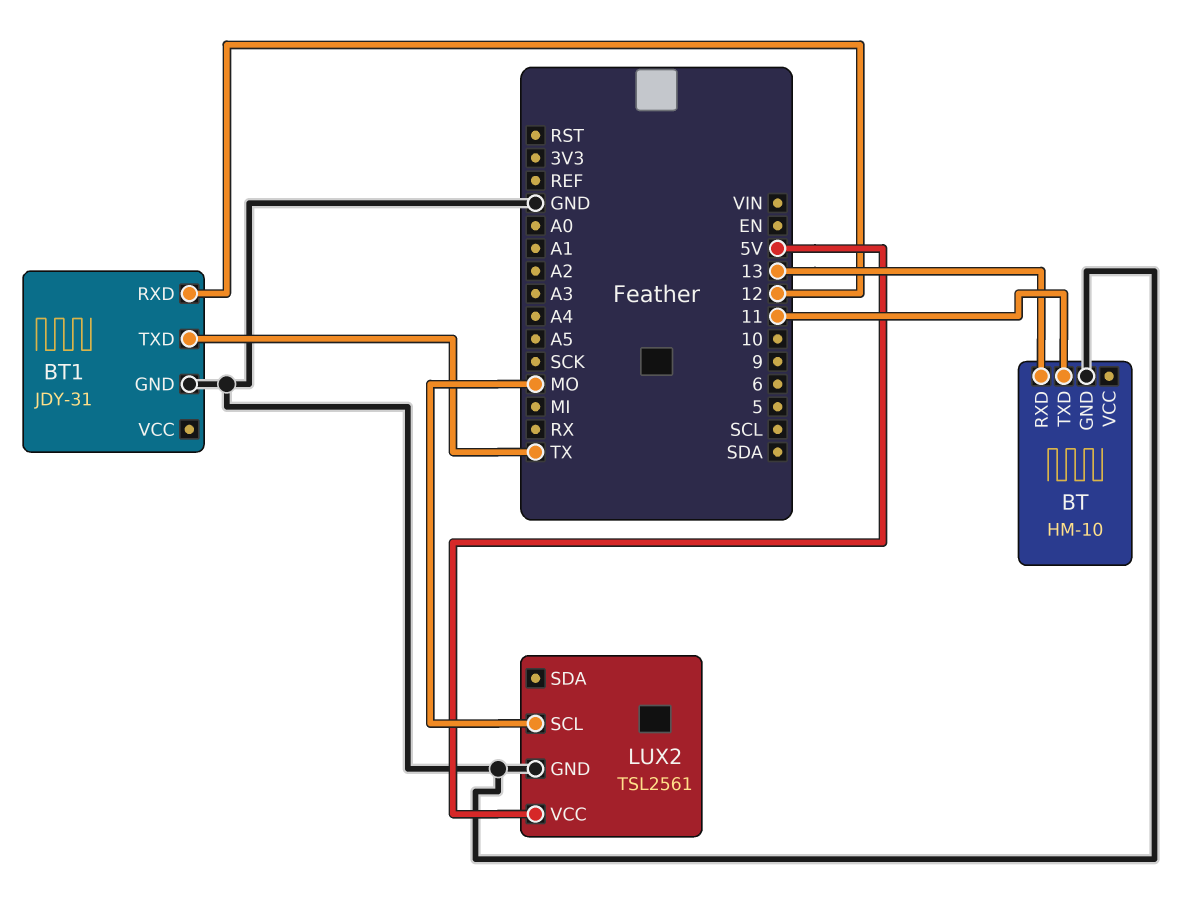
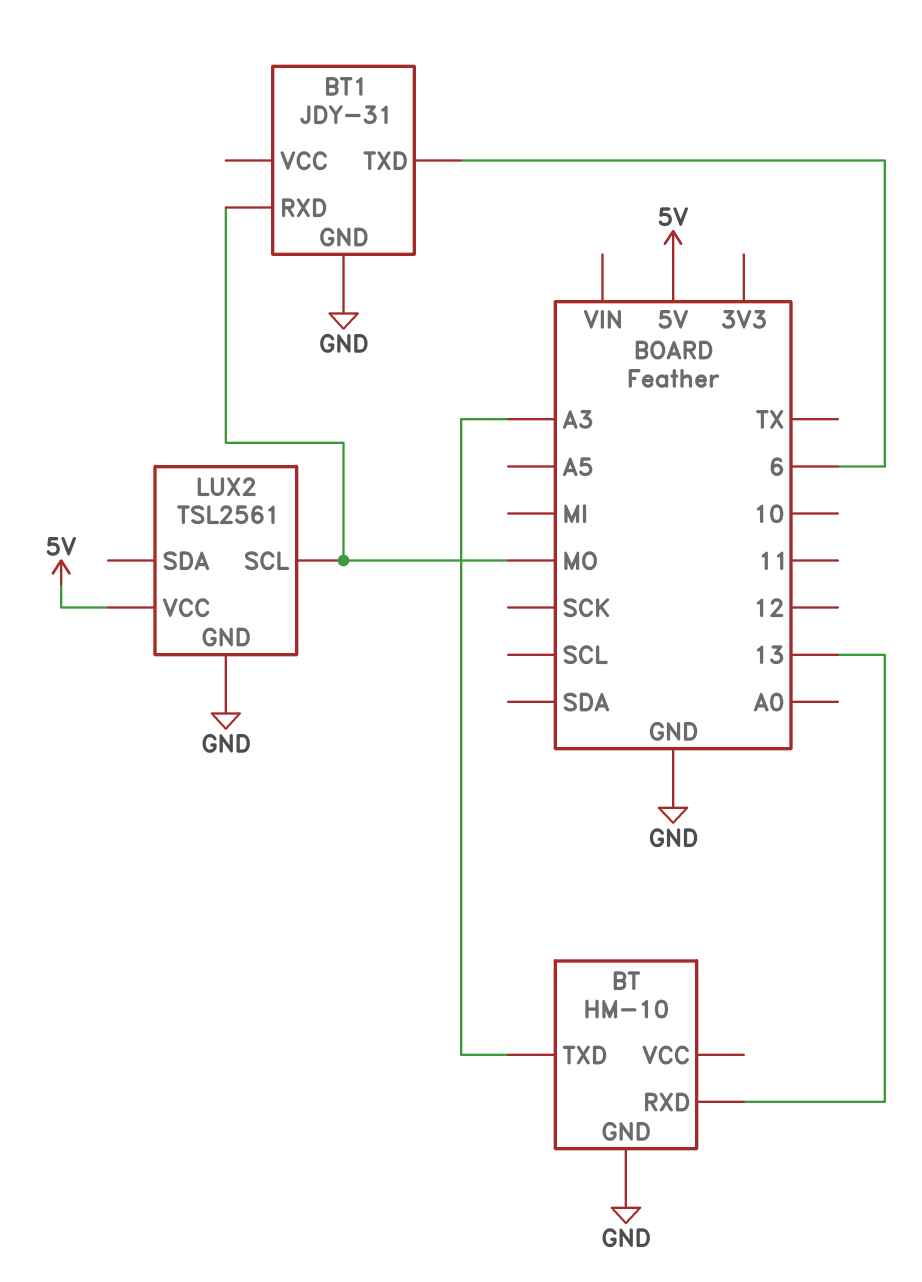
BT pin TXD: 11 -> A3
BT1 pin RXD: 12 -> MO
BT1 pin TXD: TX -> 6

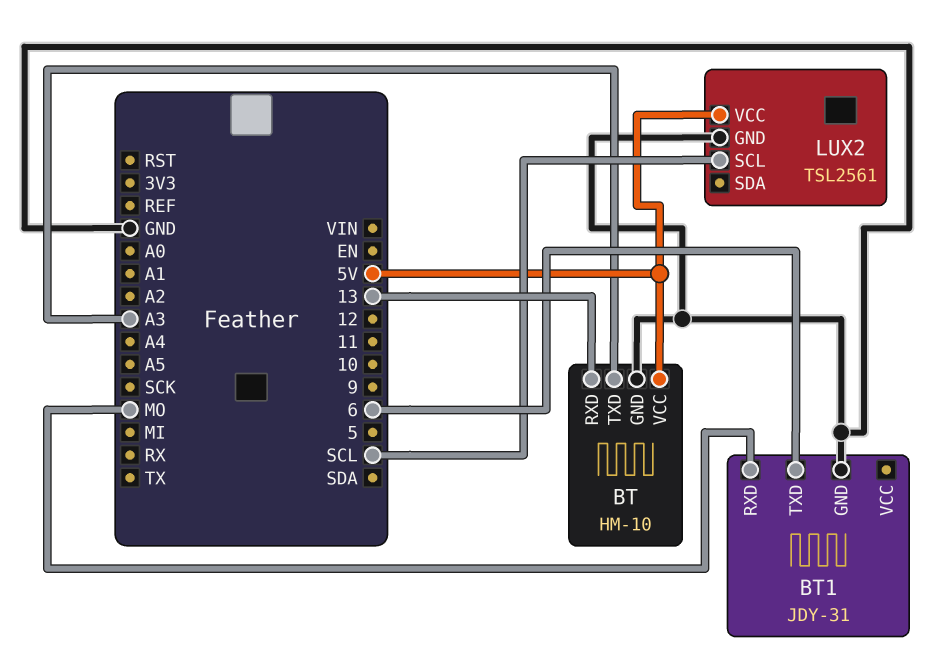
BT pin VCC: none -> 5V
LUX2 pin SCL: MO -> SCL

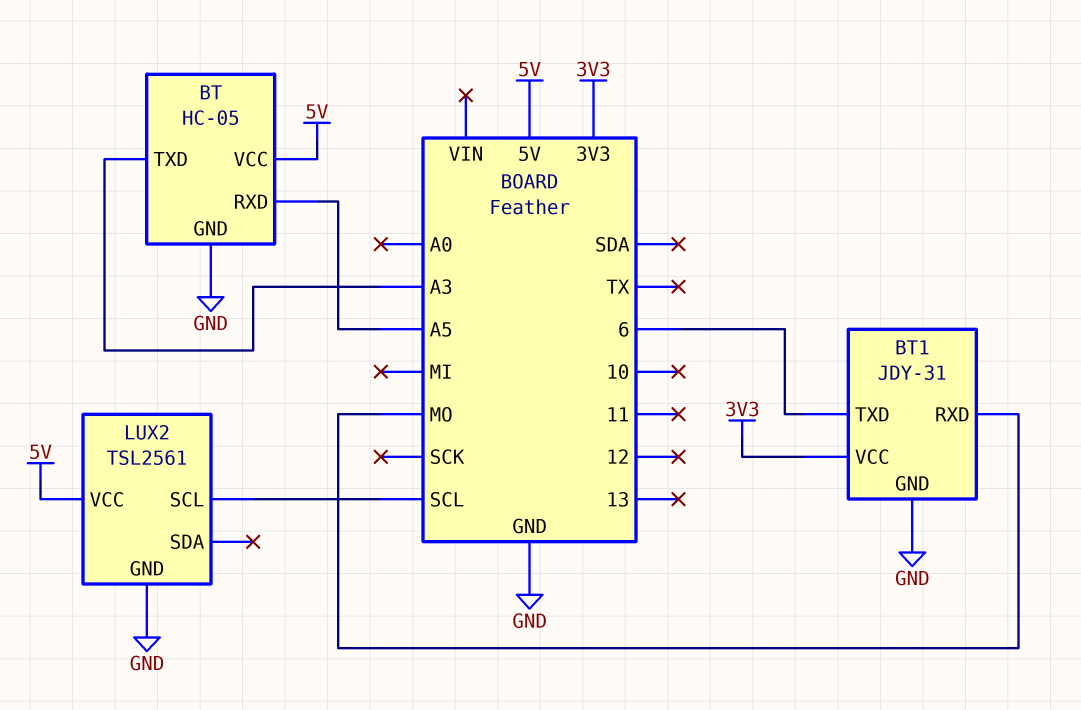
BT: HM-10 -> HC-05
BT pin RXD: 13 -> A5
BT1 pin VCC: none -> 3V3

